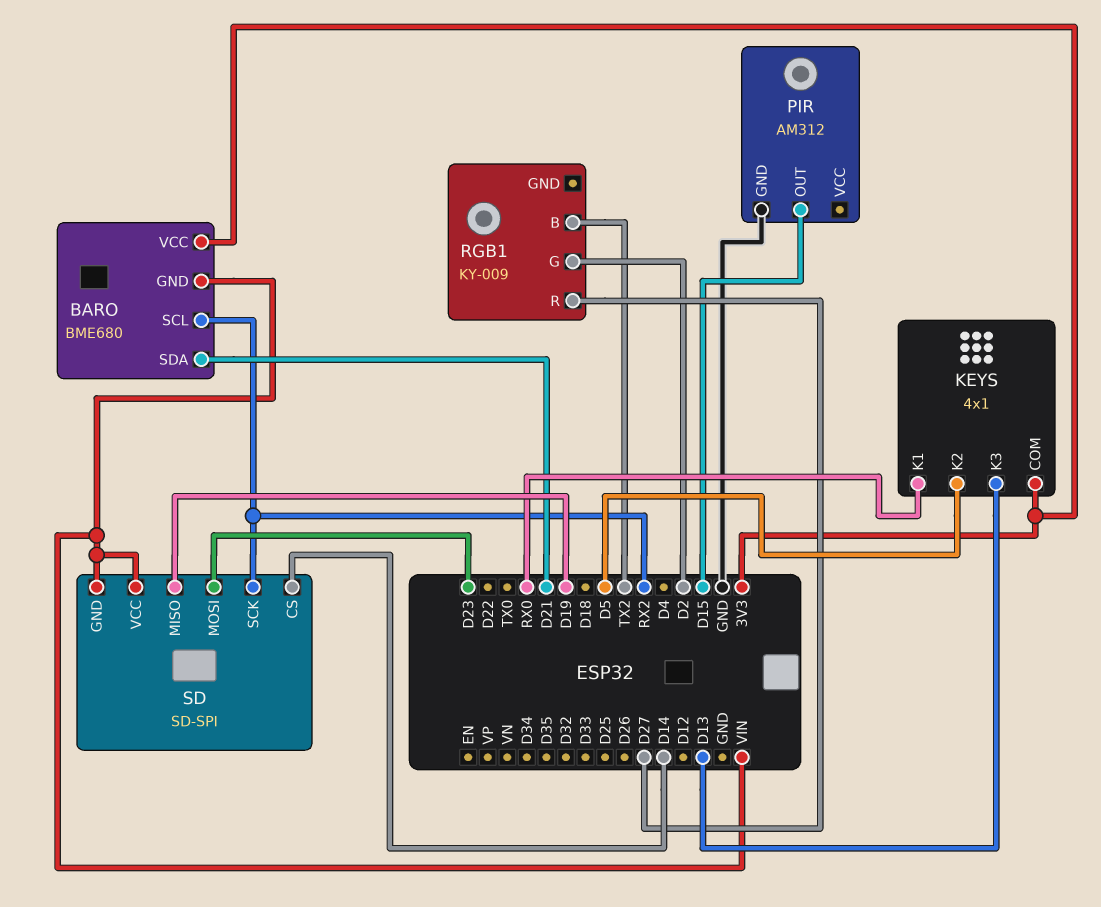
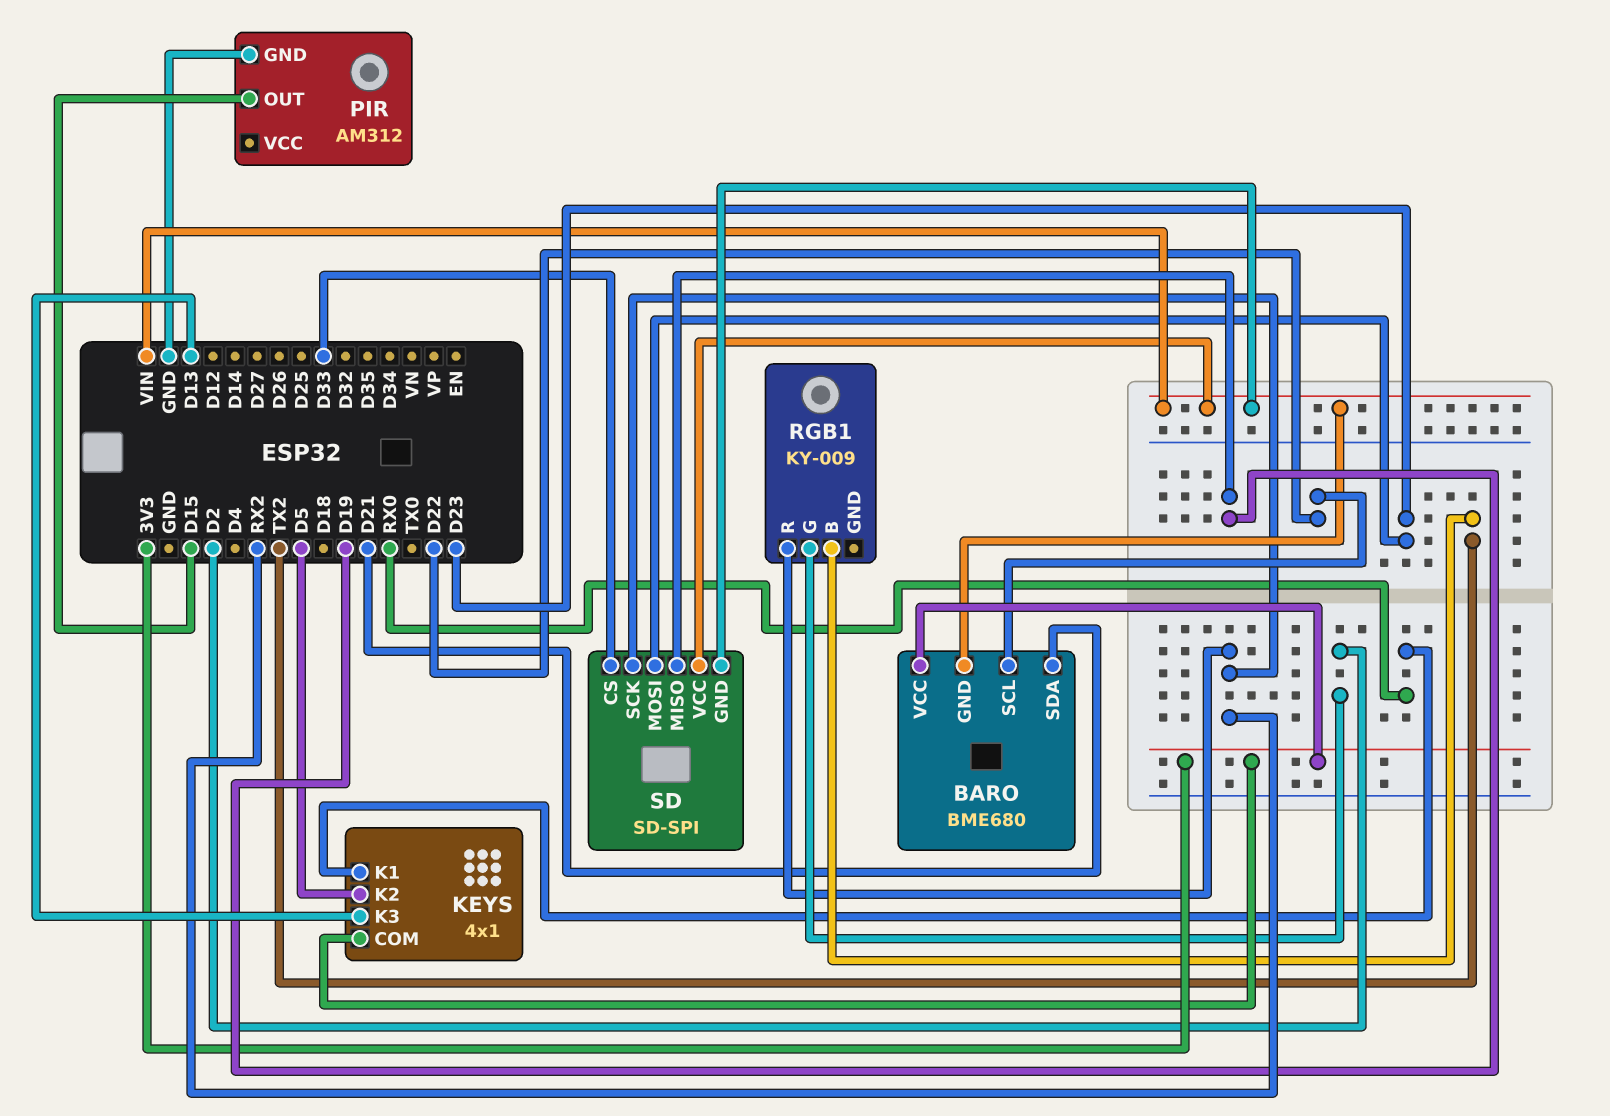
BARO pin SCL: RX2 -> D22
RGB1 pin R: D27 -> RX2
SD pin CS: D14 -> D33

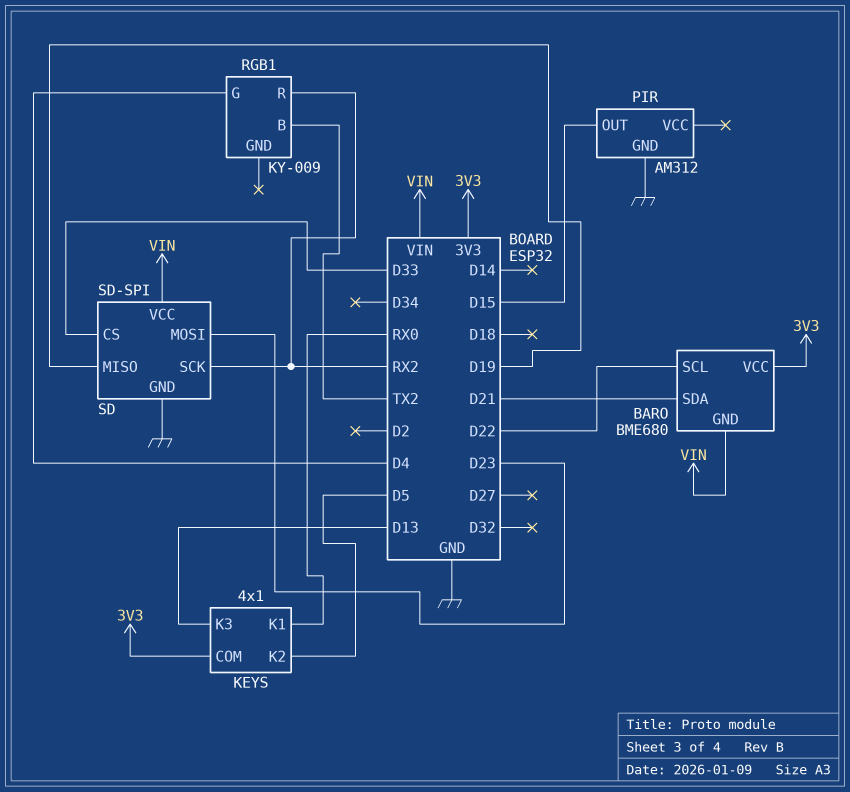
RGB1 pin G: D2 -> D4
SD pin GND: VIN -> GND

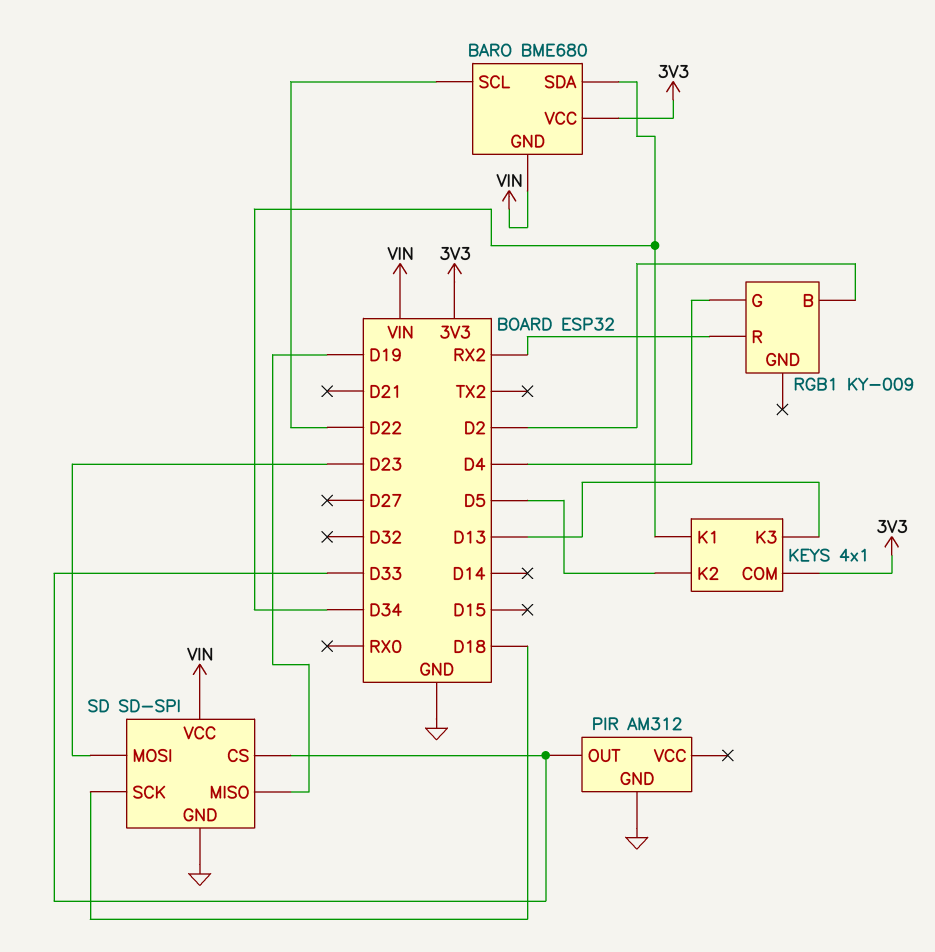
BARO pin SDA: D21 -> D34
KEYS pin K1: RX0 -> D34
PIR pin OUT: D15 -> D33
RGB1 pin B: TX2 -> D2
SD pin SCK: RX2 -> D18

